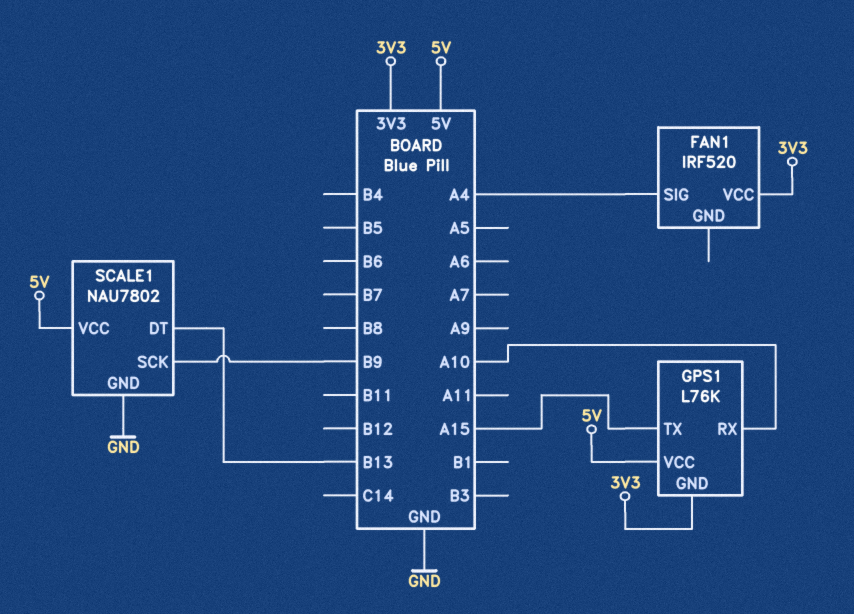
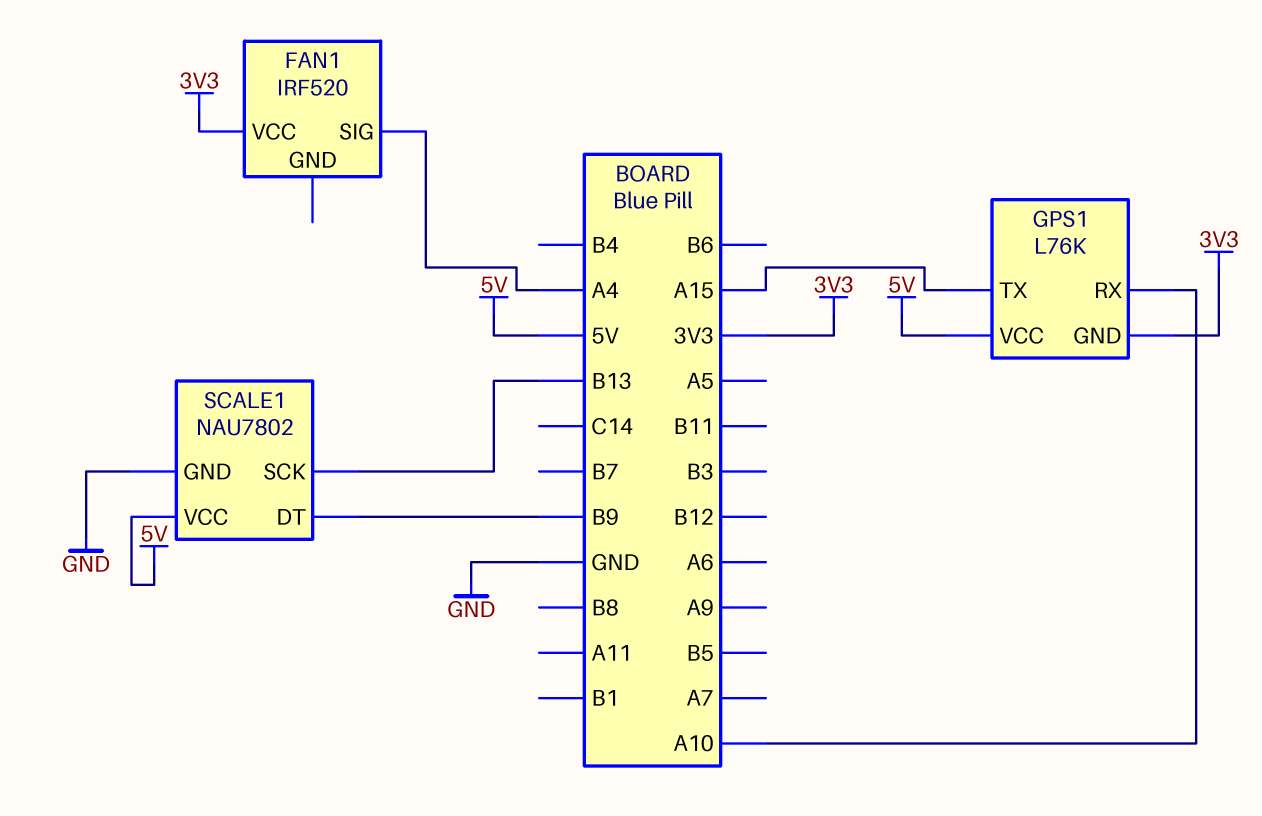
SCALE1 pin DT: B13 -> B9
SCALE1 pin SCK: B9 -> B13

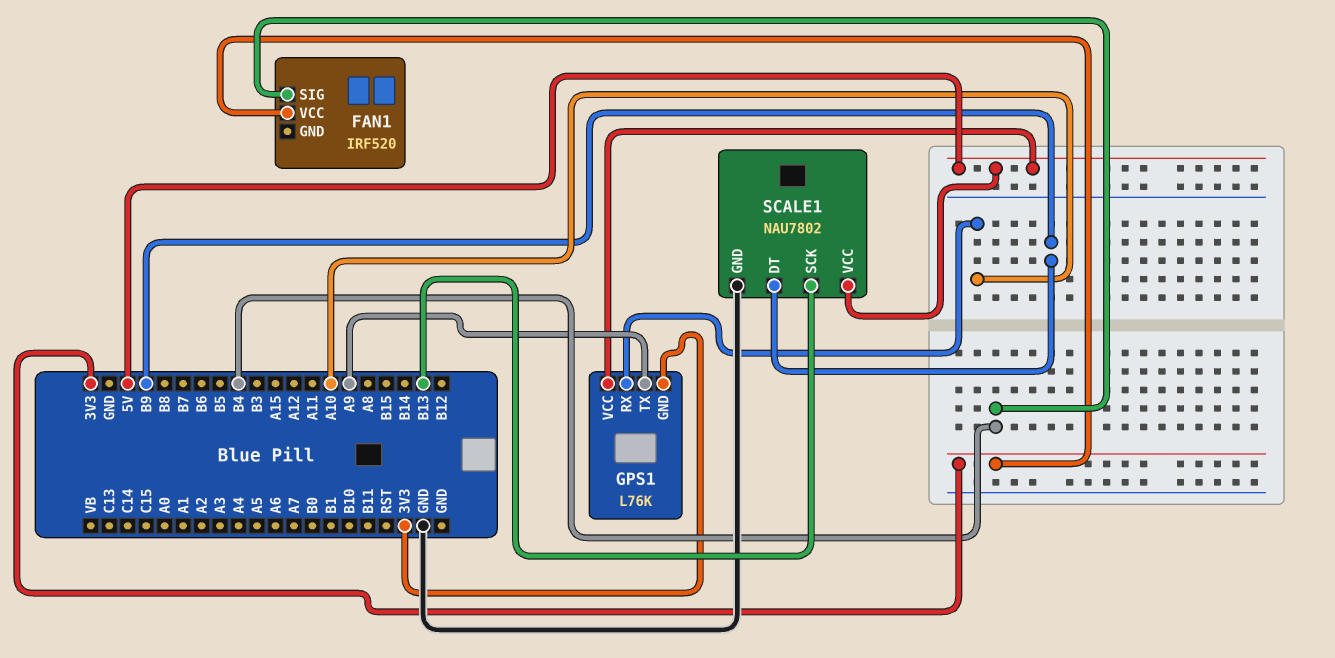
FAN1 pin SIG: A4 -> B4
GPS1 pin TX: A15 -> A9

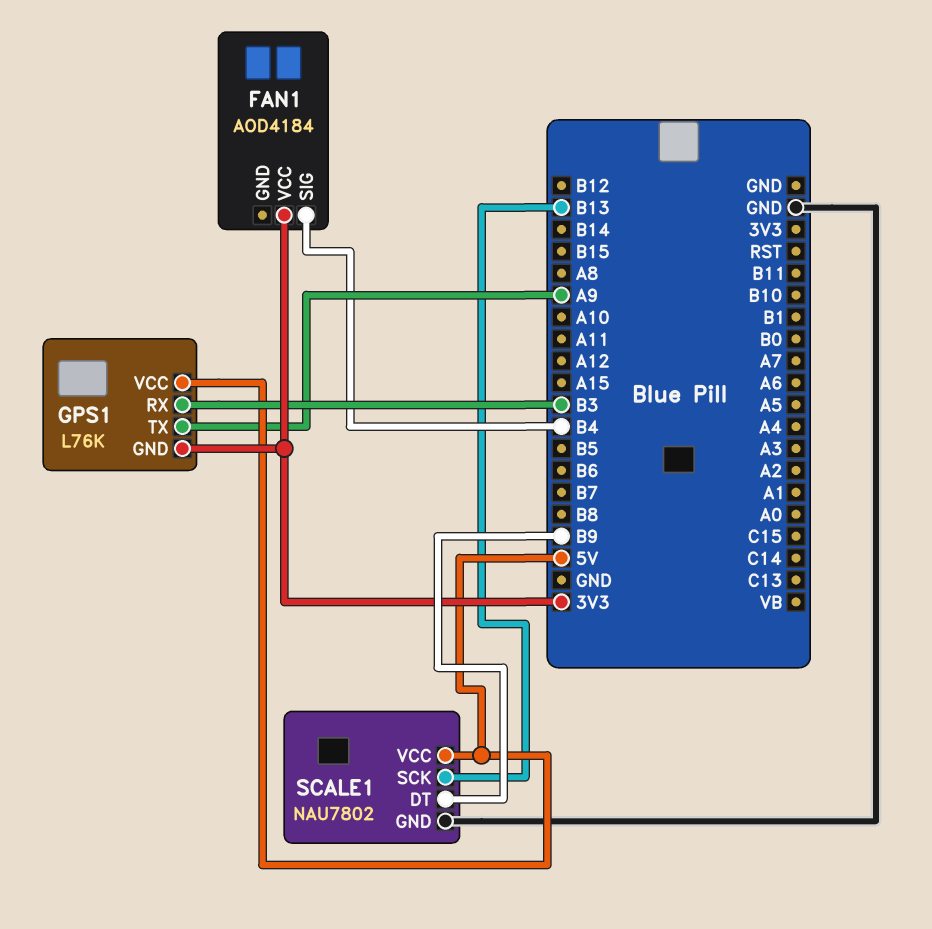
FAN1: IRF520 -> AOD4184
GPS1 pin RX: A10 -> B3

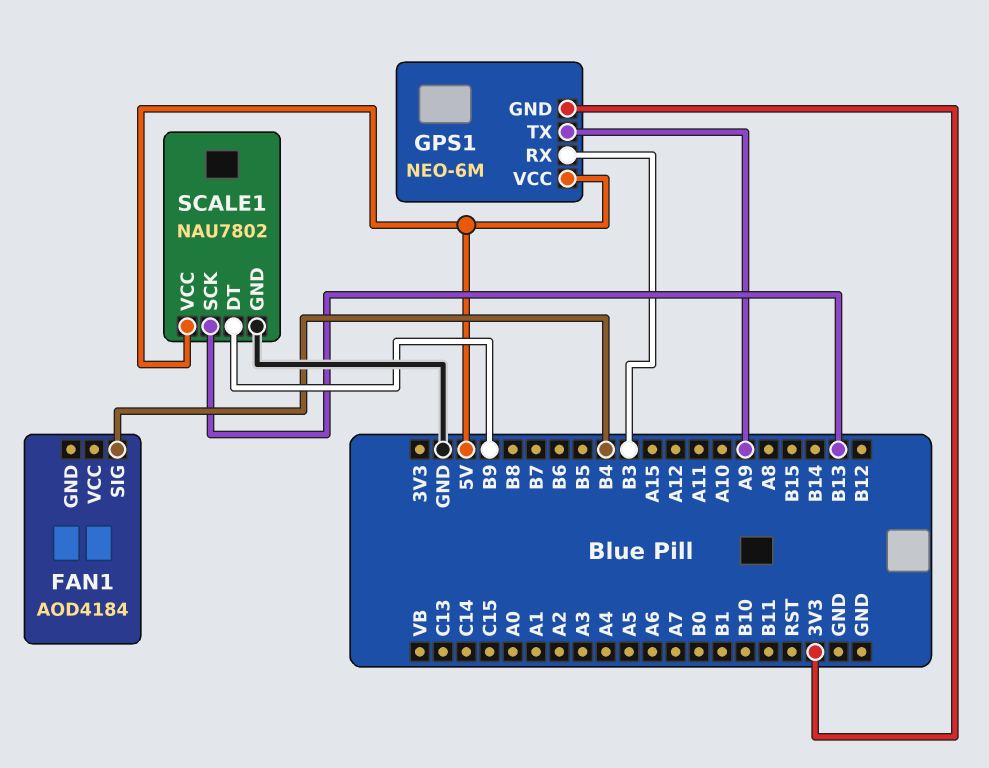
FAN1 pin VCC: 3V3 -> none
GPS1: L76K -> NEO-6M

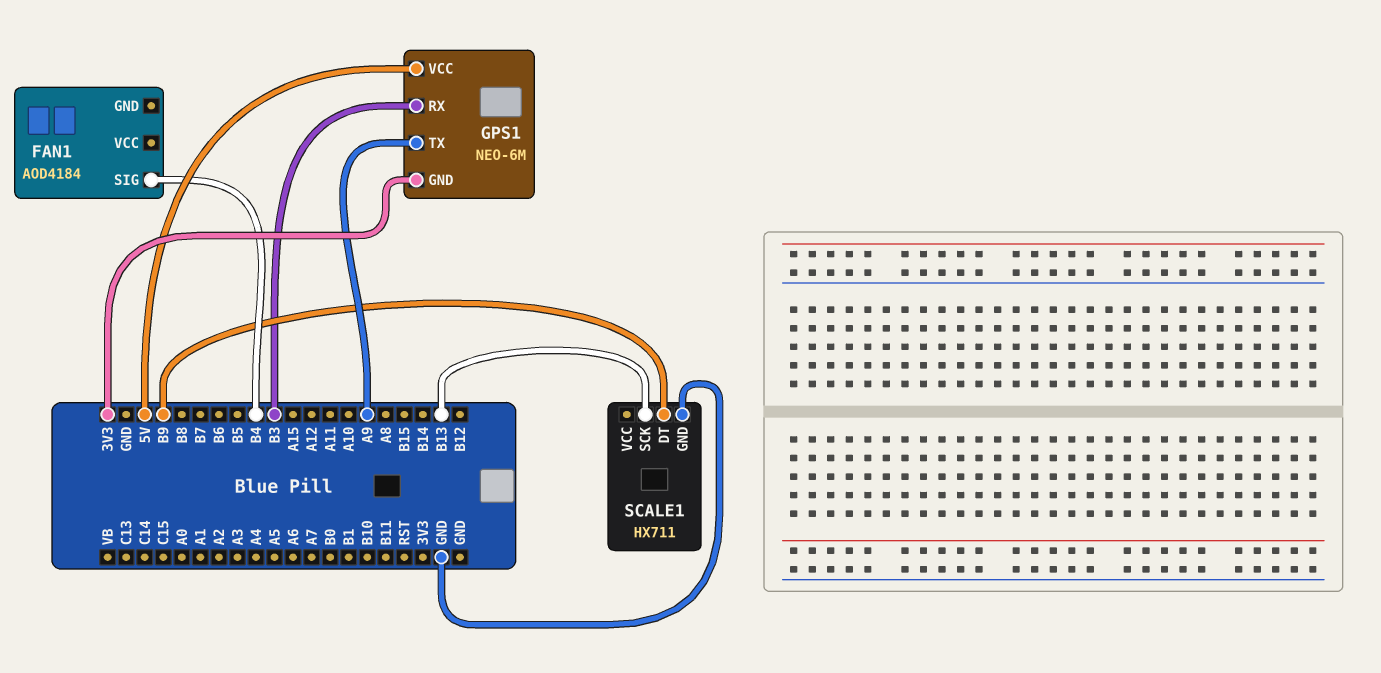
SCALE1: NAU7802 -> HX711
SCALE1 pin VCC: 5V -> none

